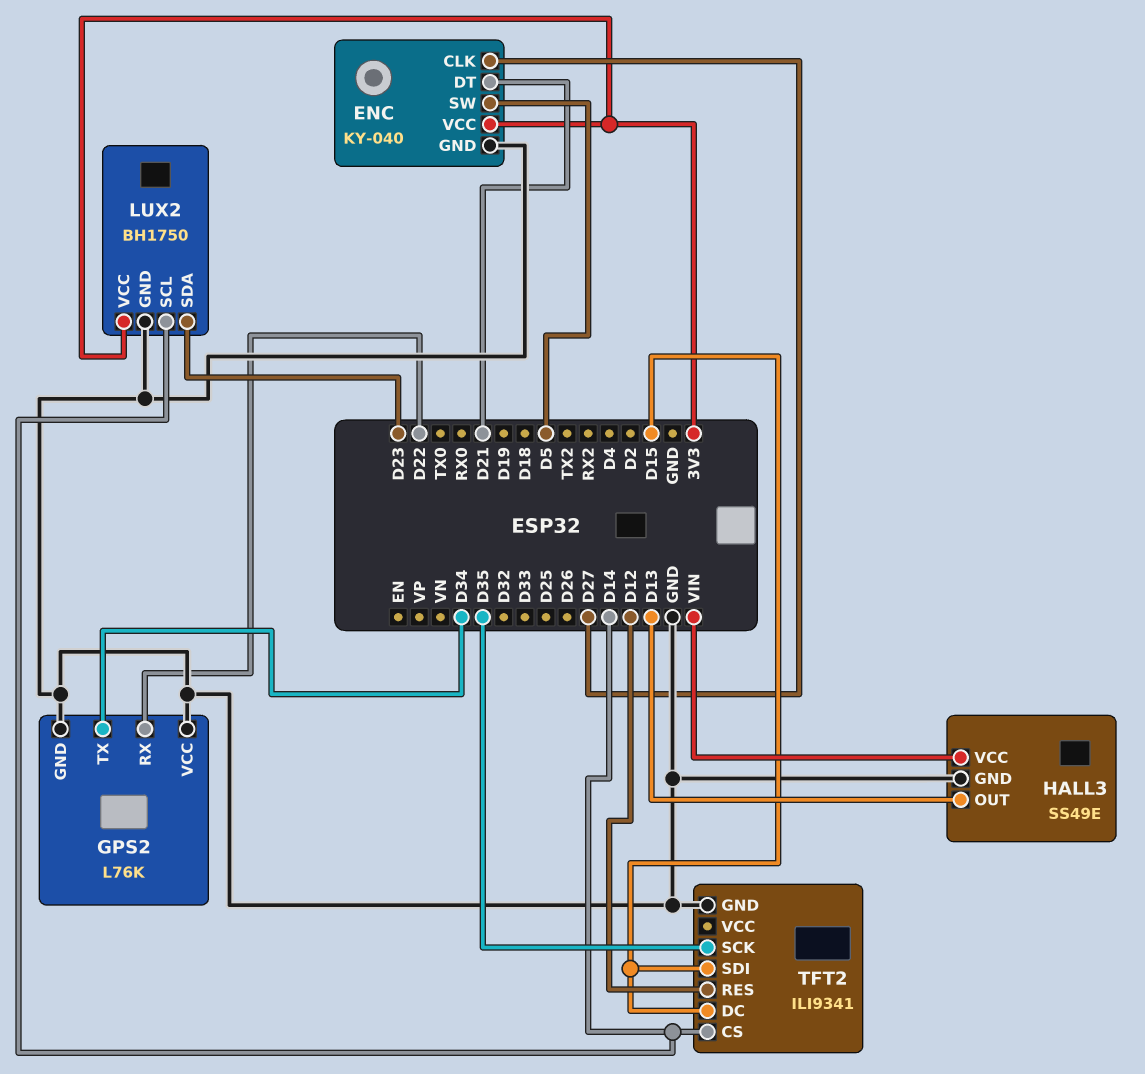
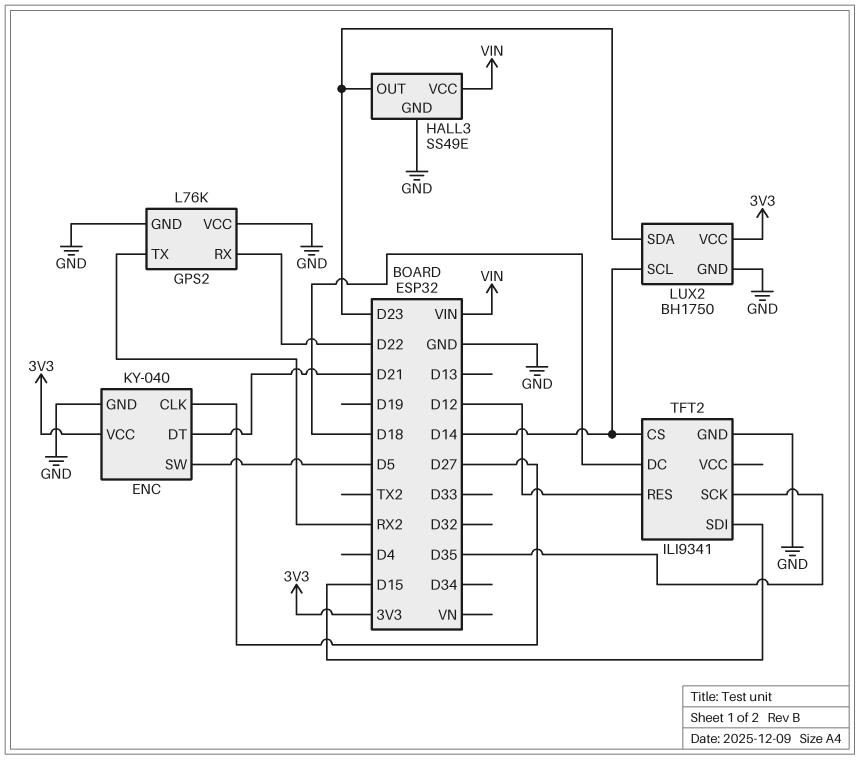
GPS2 pin TX: D34 -> RX2
HALL3 pin OUT: D13 -> D23
TFT2 pin DC: D15 -> D18

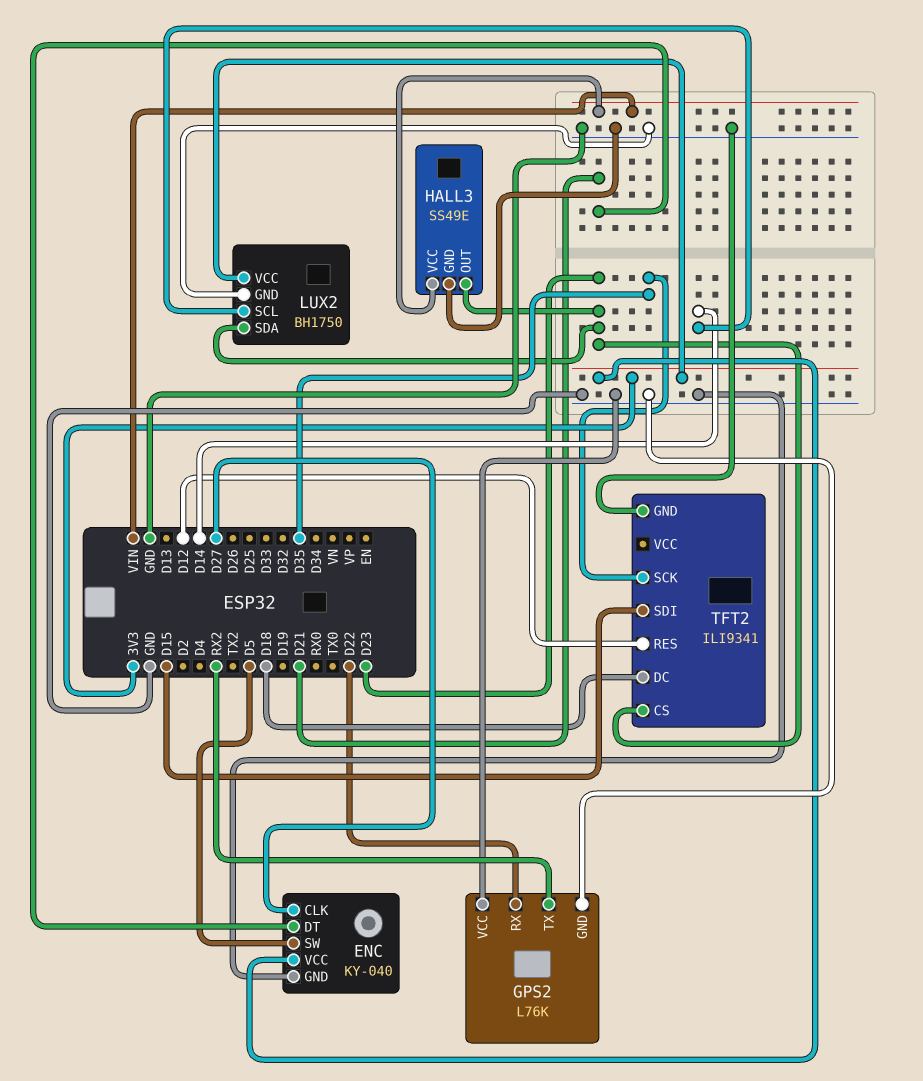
TFT2 pin CS: D14 -> D23

